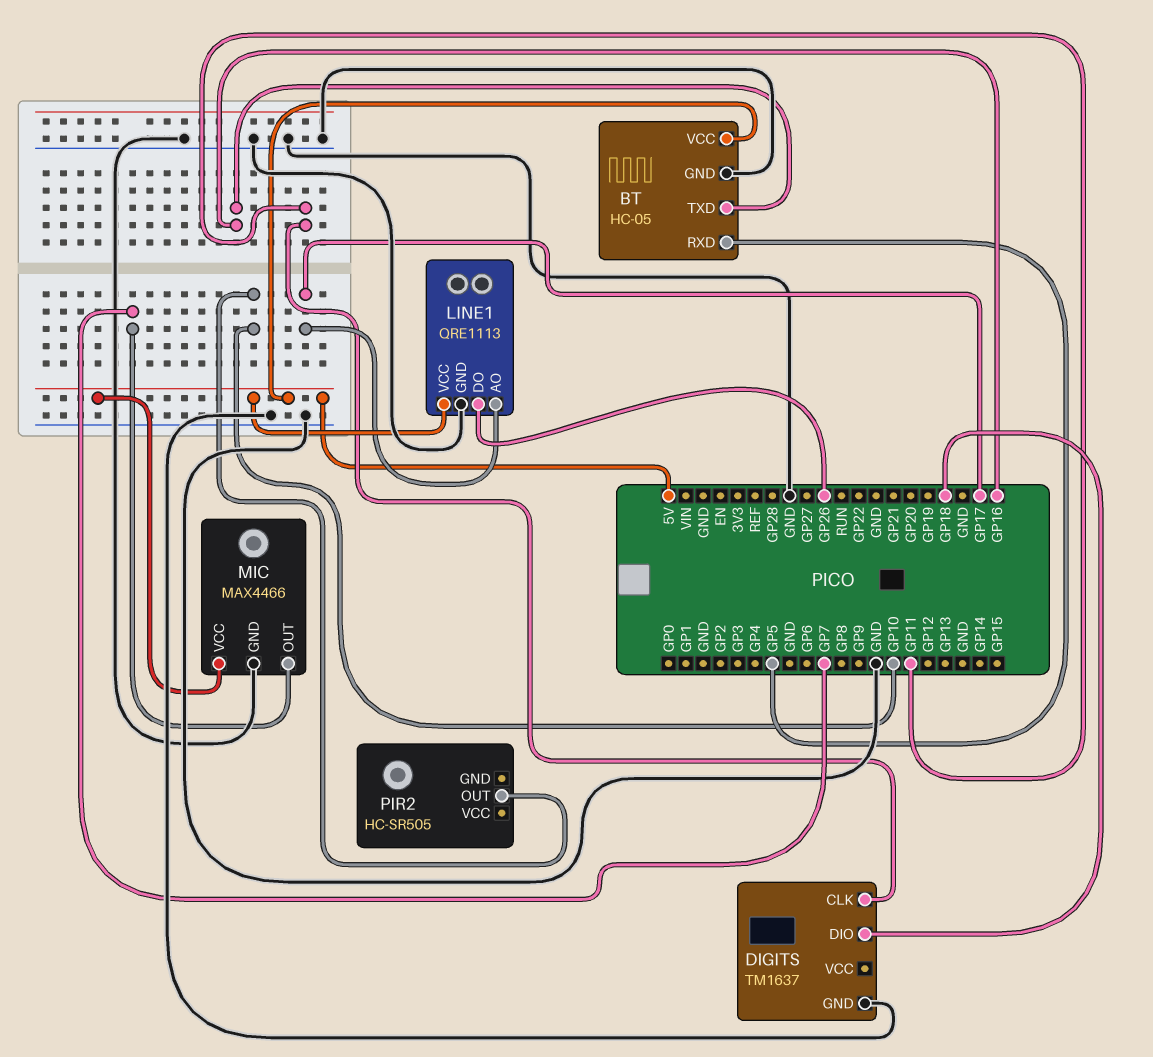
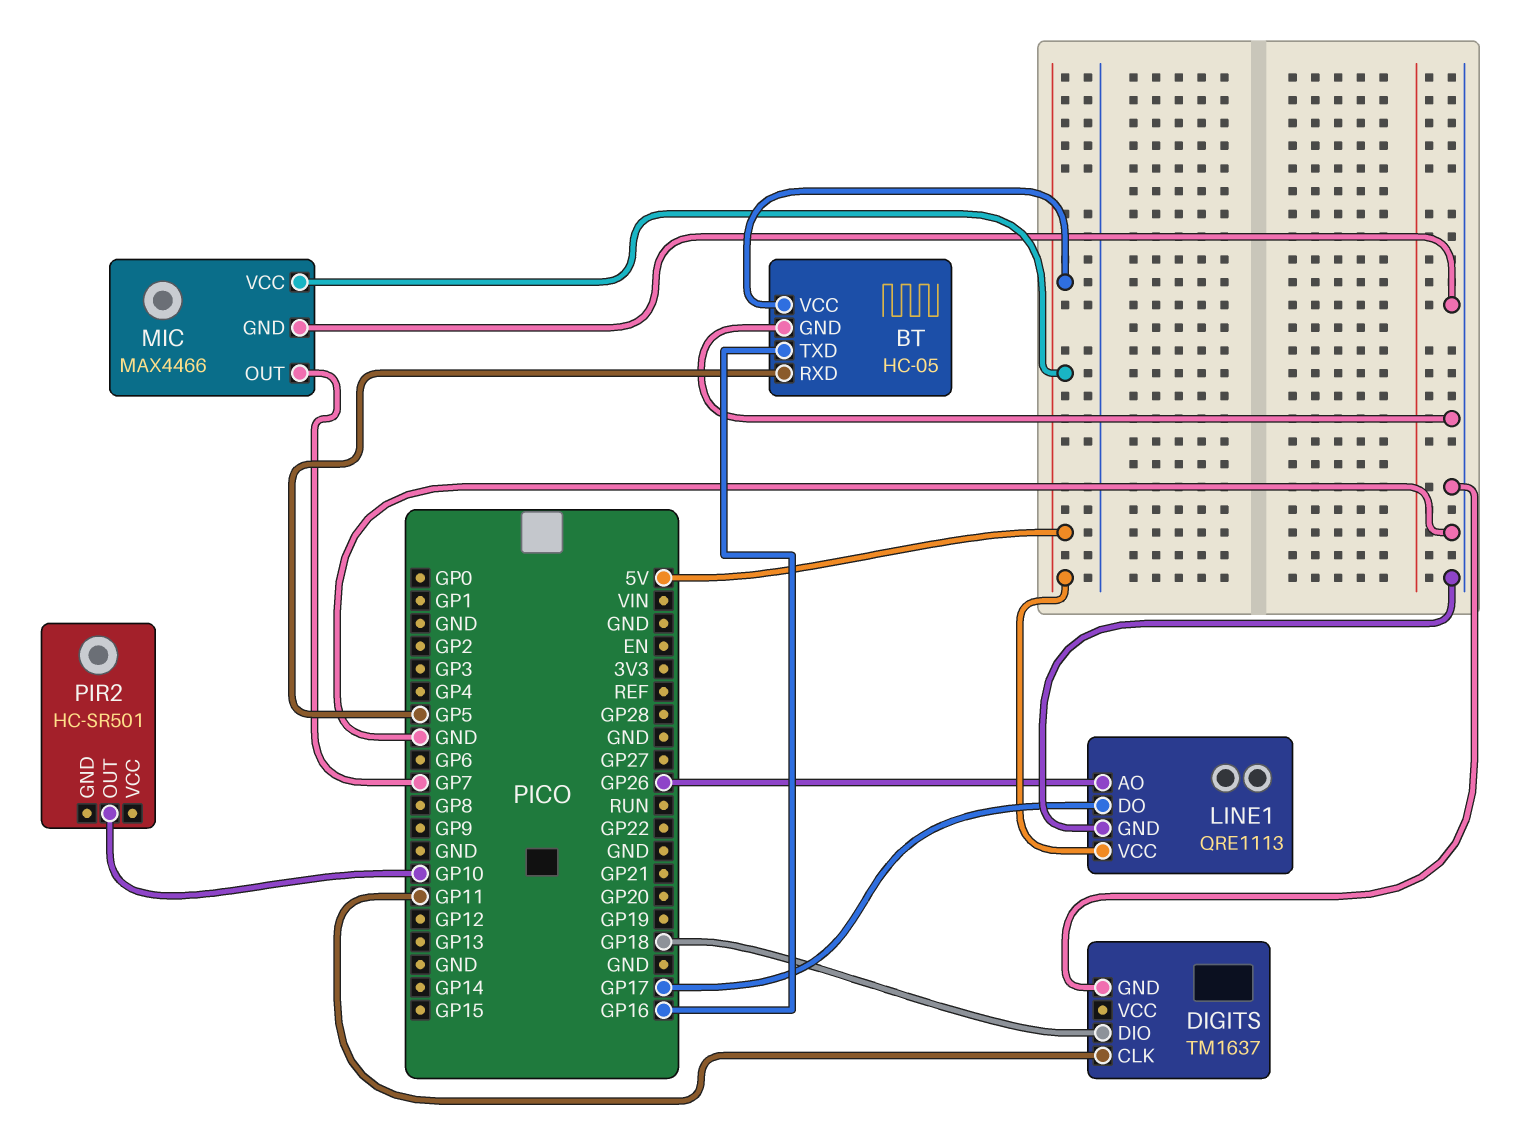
LINE1 pin AO: GP17 -> GP26
LINE1 pin DO: GP26 -> GP17
PIR2: HC-SR505 -> HC-SR501

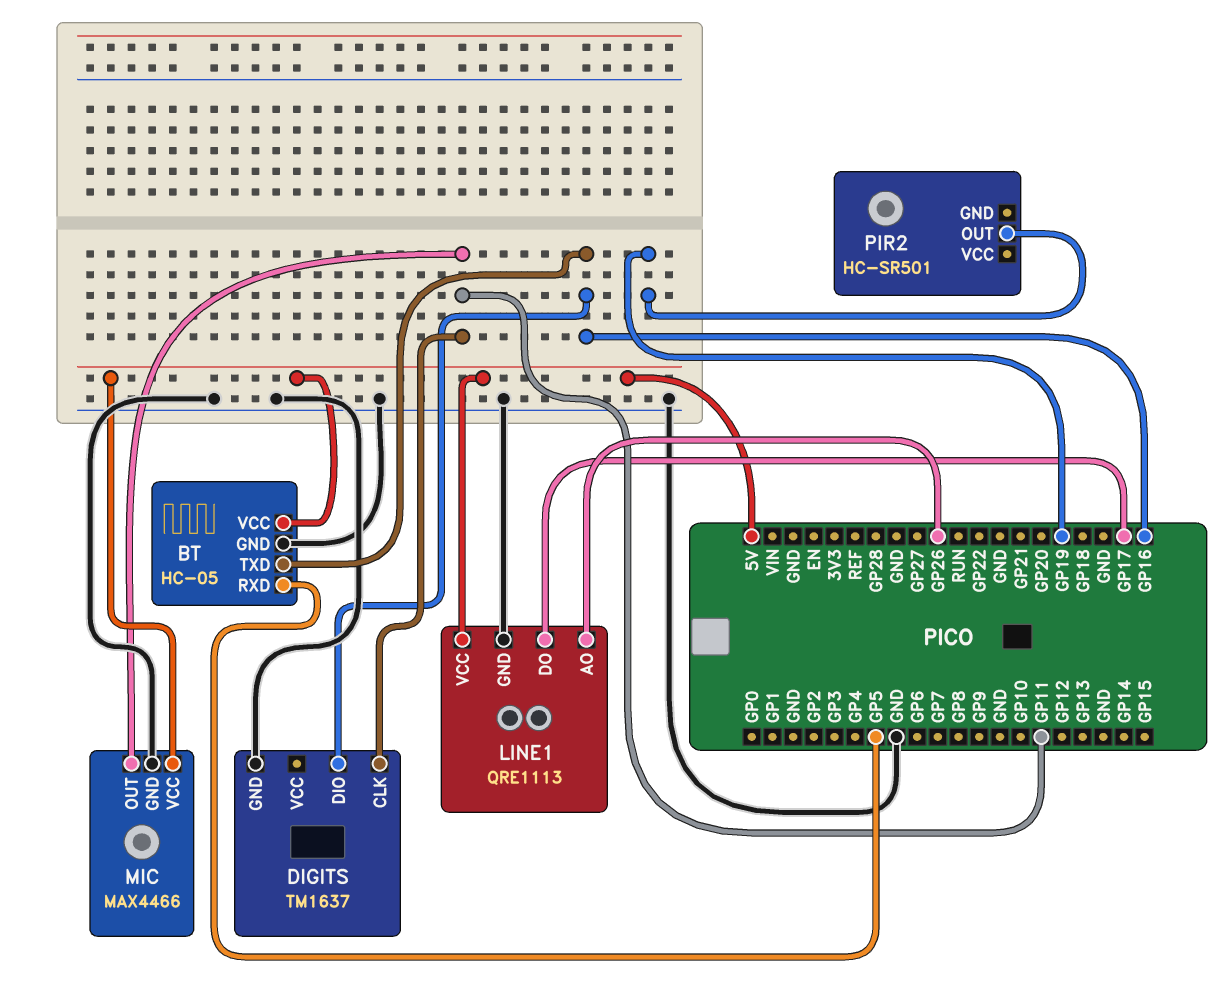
DIGITS pin DIO: GP18 -> GP16
MIC pin OUT: GP7 -> GP11
PIR2 pin OUT: GP10 -> GP19

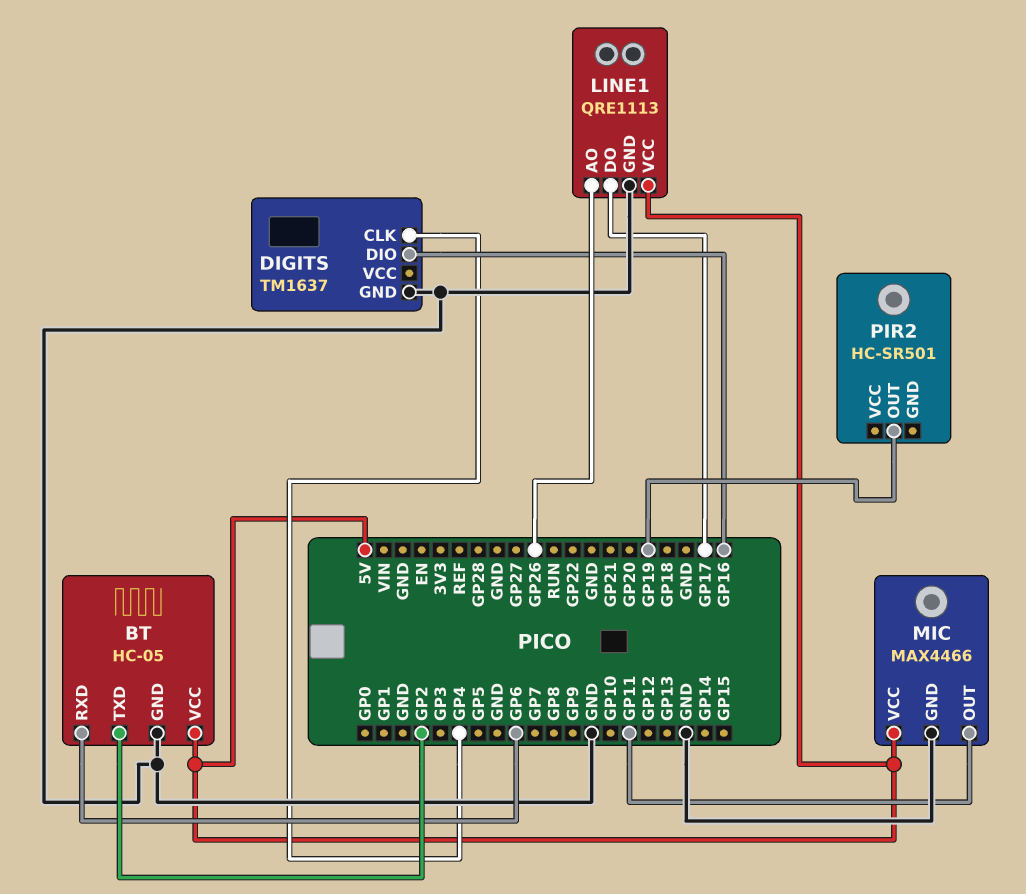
BT pin RXD: GP5 -> GP6
BT pin TXD: GP16 -> GP2
DIGITS pin CLK: GP11 -> GP4

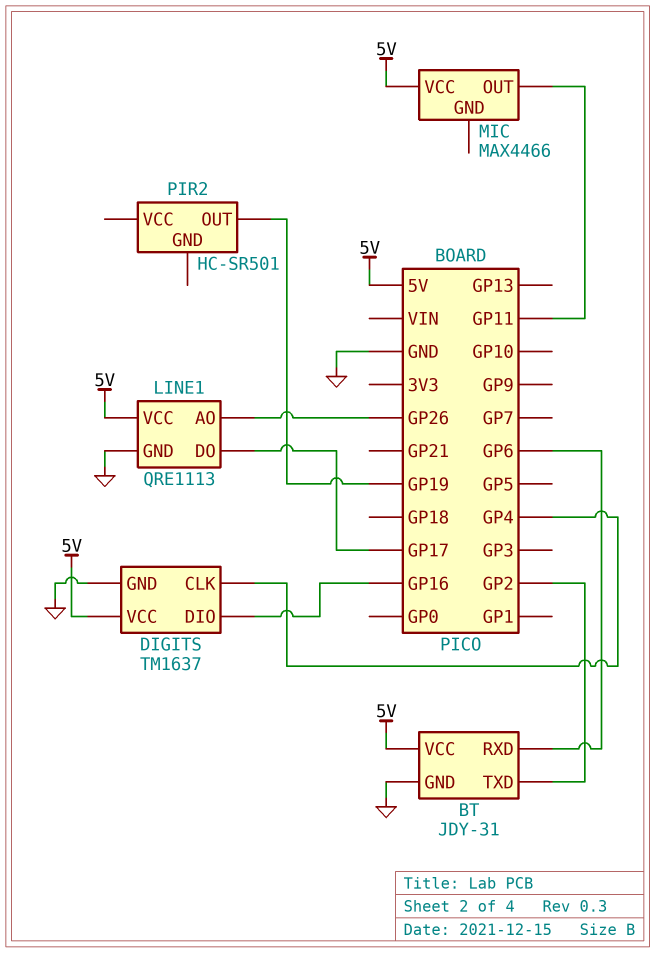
BT: HC-05 -> JDY-31
DIGITS pin VCC: none -> 5V
MIC pin GND: GND -> none

